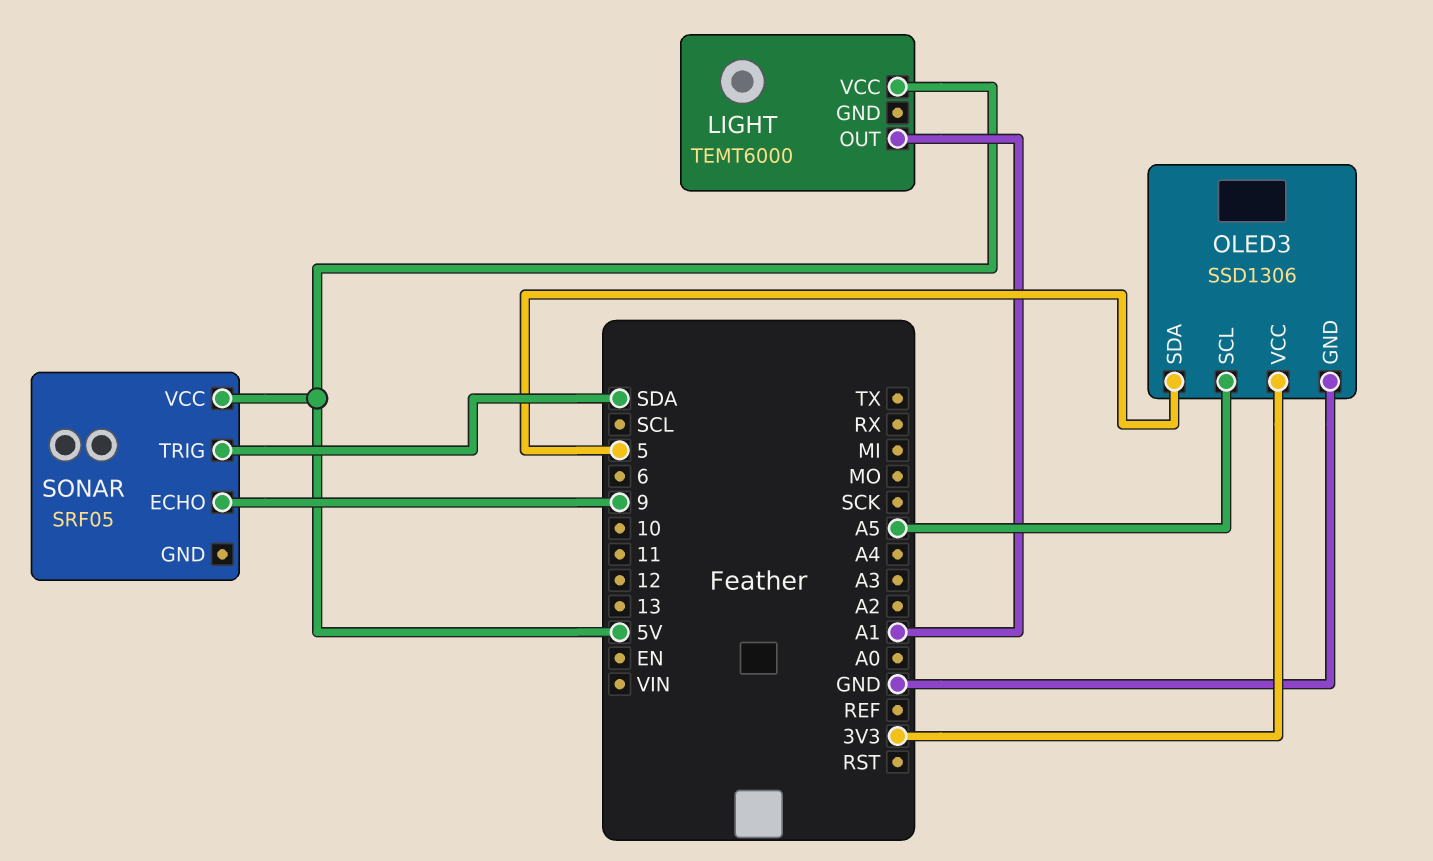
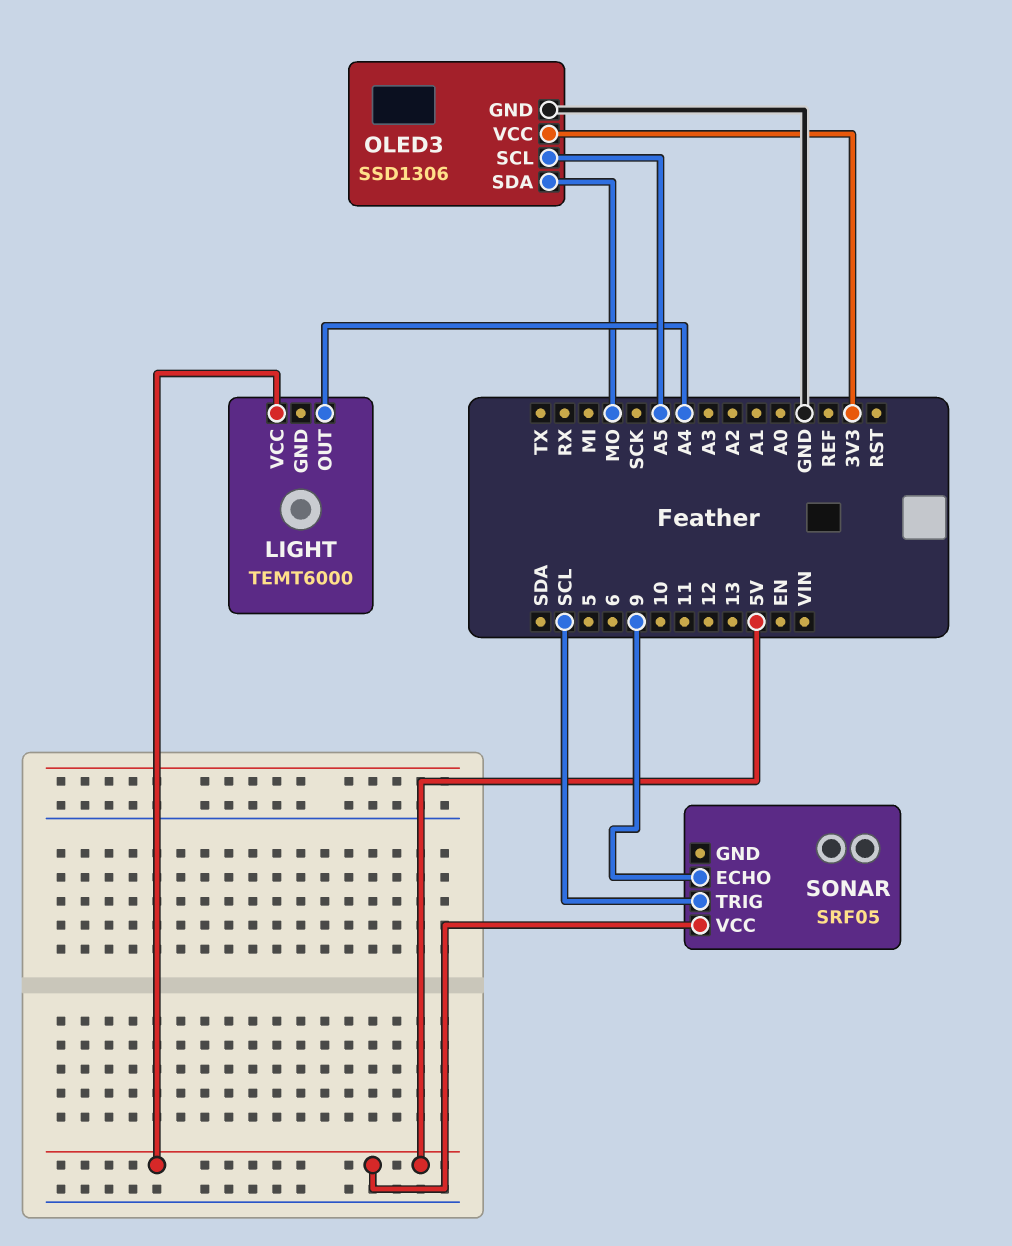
LIGHT pin OUT: A1 -> A4
OLED3 pin SDA: 5 -> MO
SONAR pin TRIG: SDA -> SCL

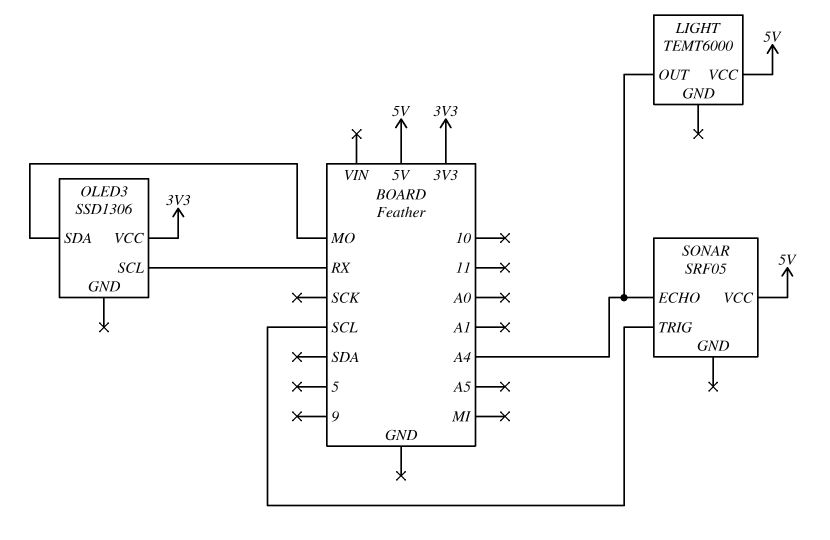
OLED3 pin GND: GND -> none
OLED3 pin SCL: A5 -> RX
SONAR pin ECHO: 9 -> A4

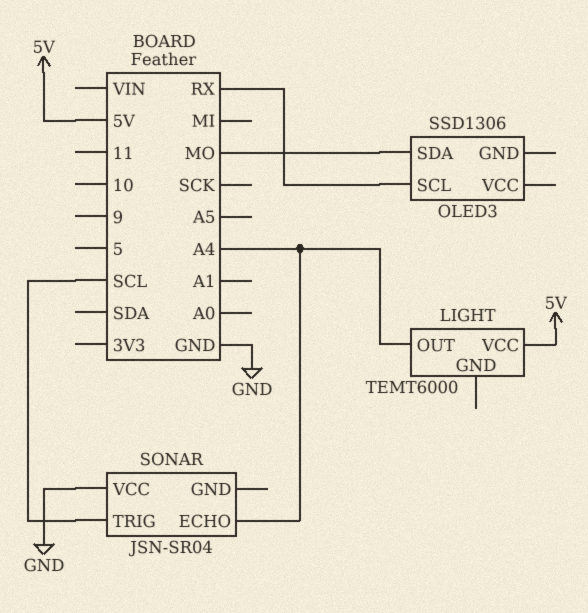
OLED3 pin VCC: 3V3 -> none
SONAR: SRF05 -> JSN-SR04
SONAR pin VCC: 5V -> GND

